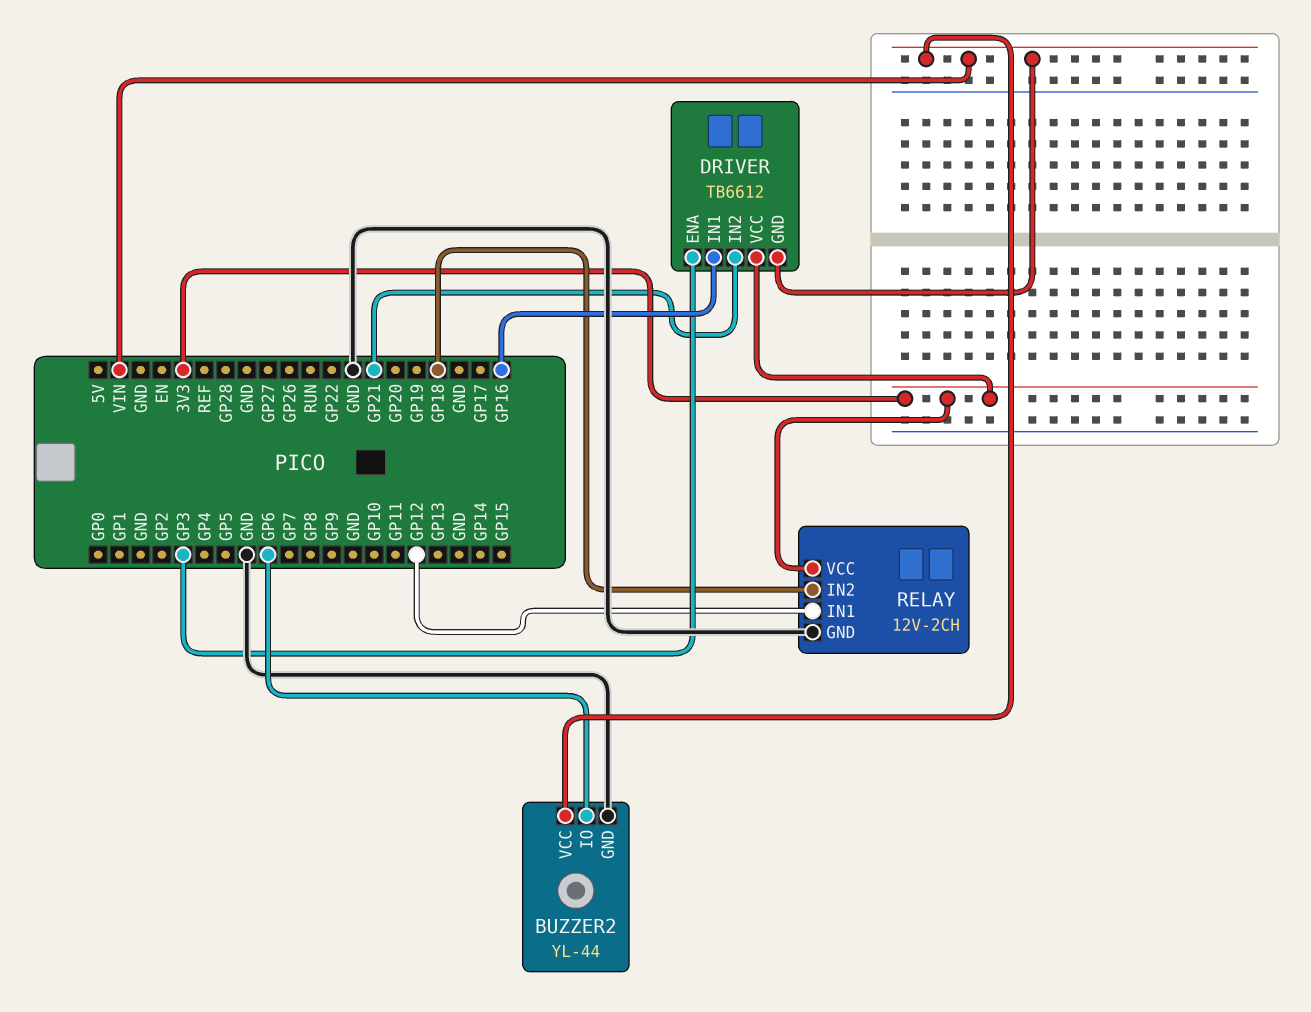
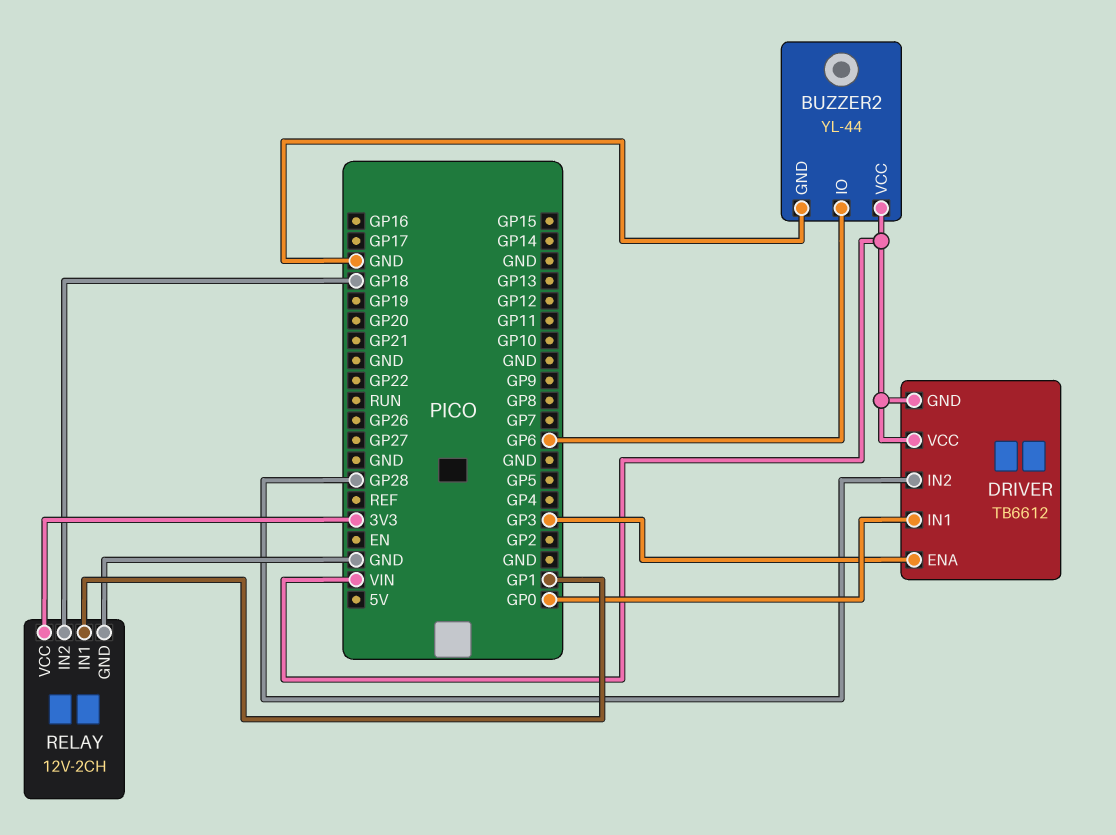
DRIVER pin IN1: GP16 -> GP0
DRIVER pin IN2: GP21 -> GP28
DRIVER pin VCC: 3V3 -> VIN
RELAY pin IN1: GP12 -> GP1

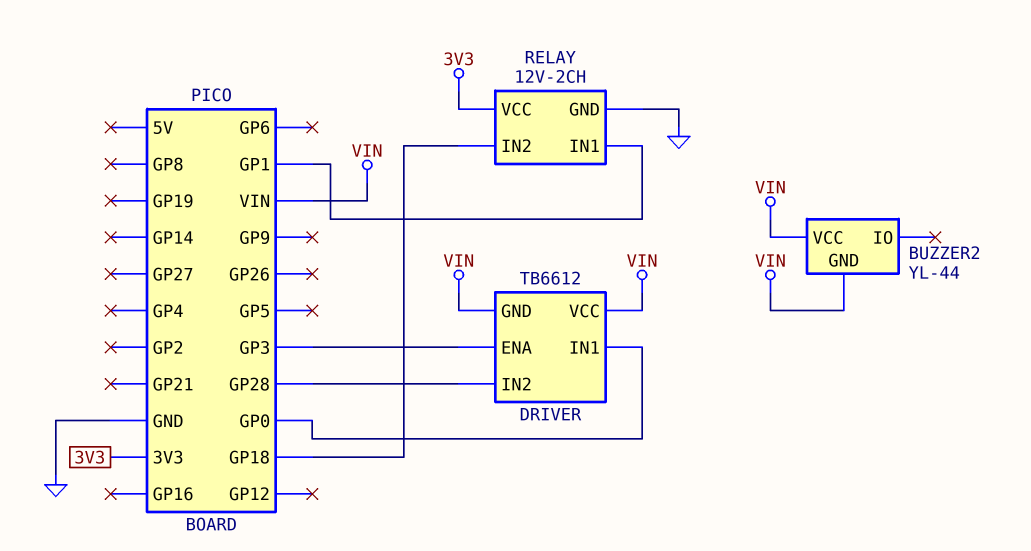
BUZZER2 pin GND: GND -> VIN
BUZZER2 pin IO: GP6 -> none

